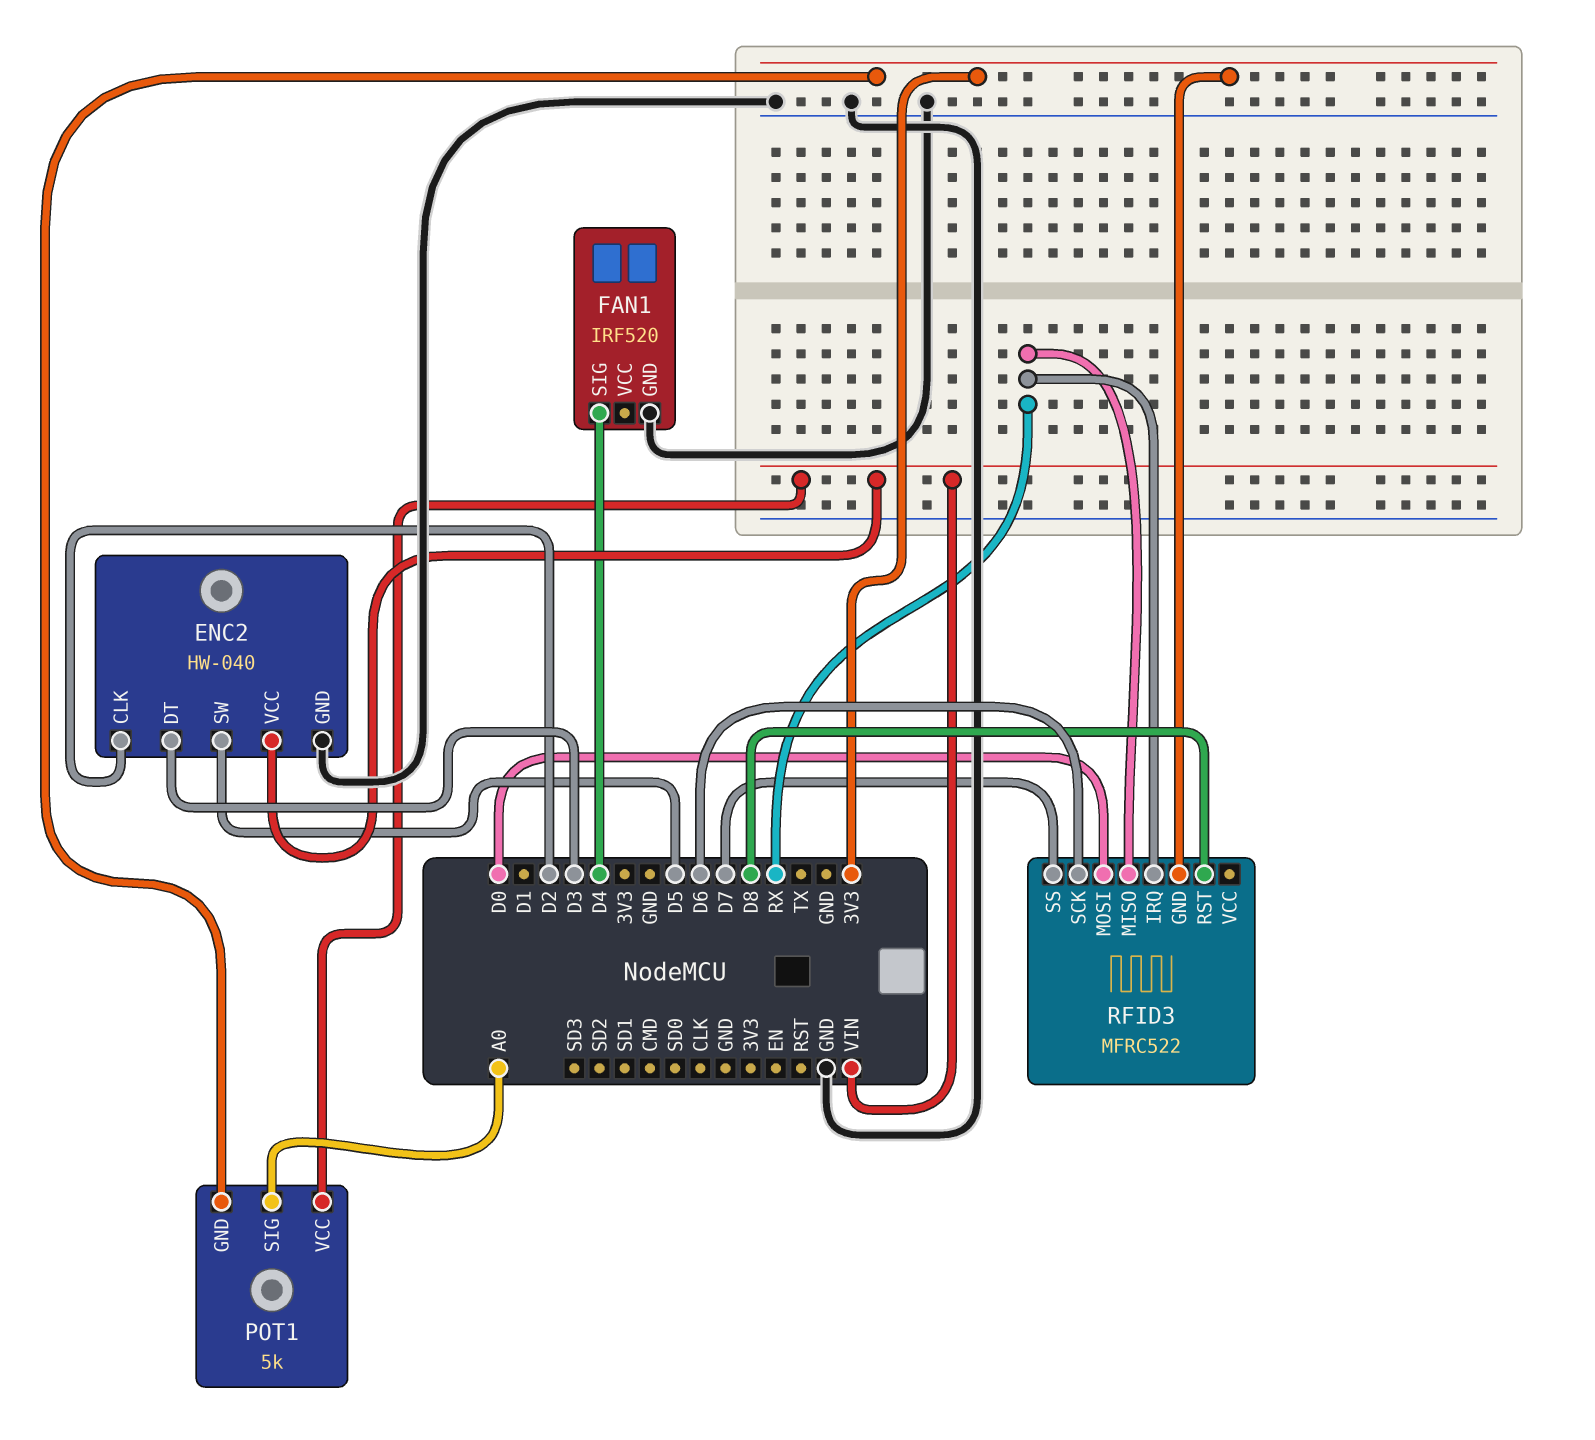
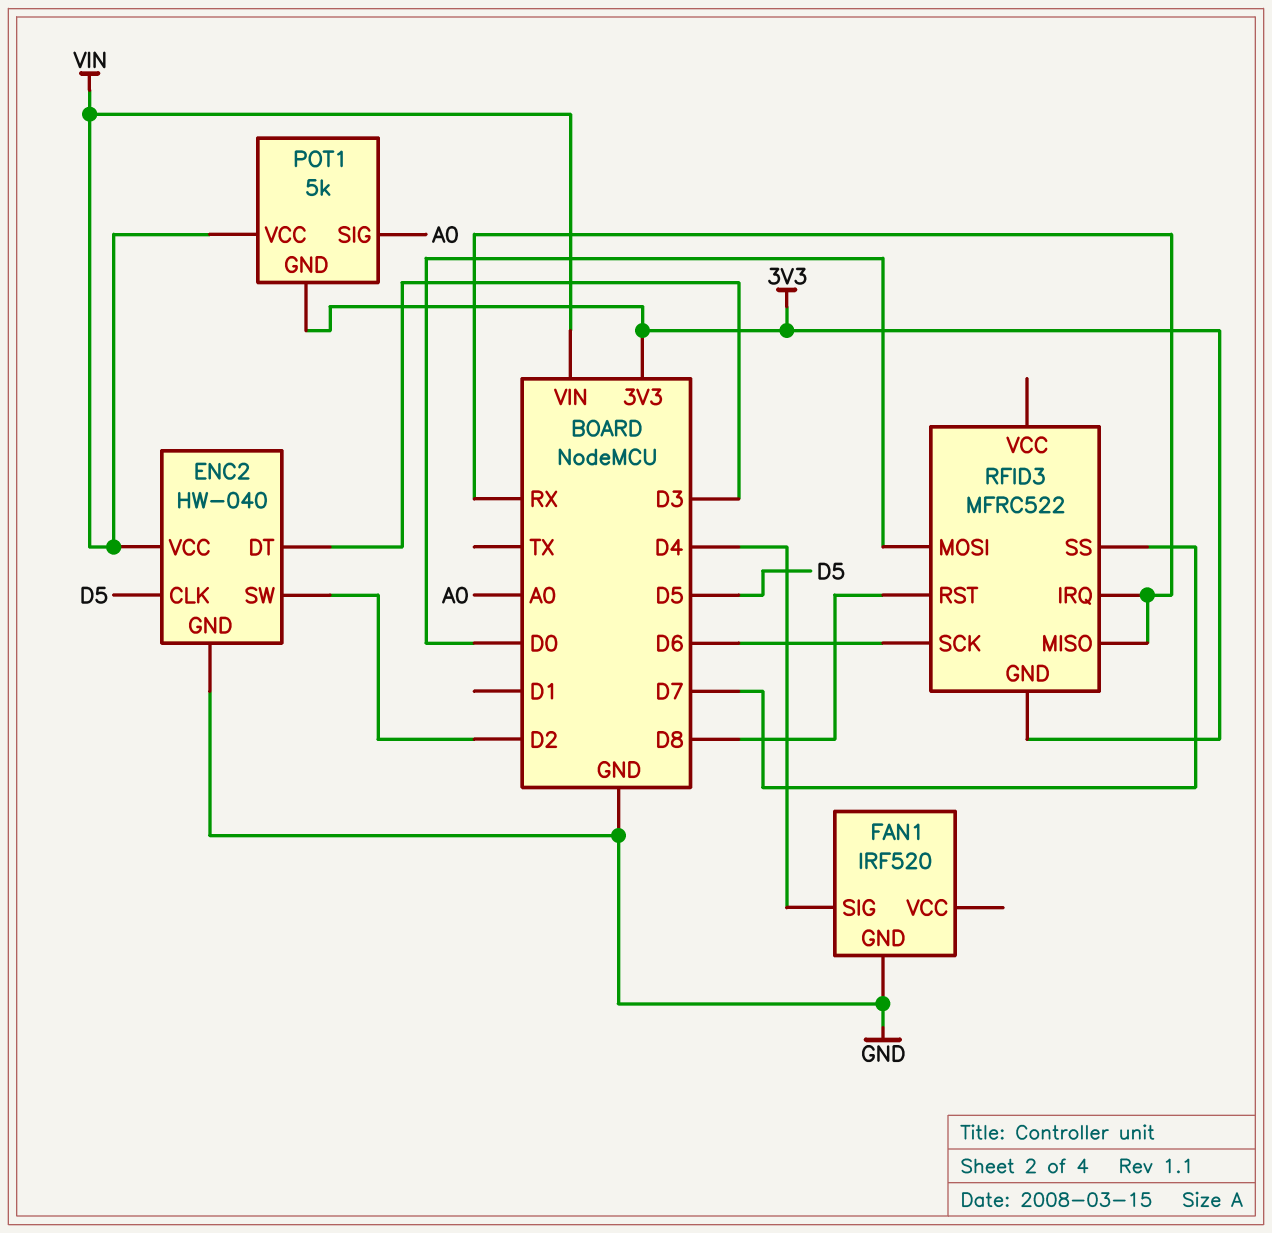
ENC2 pin CLK: D2 -> D5
ENC2 pin SW: D5 -> D2

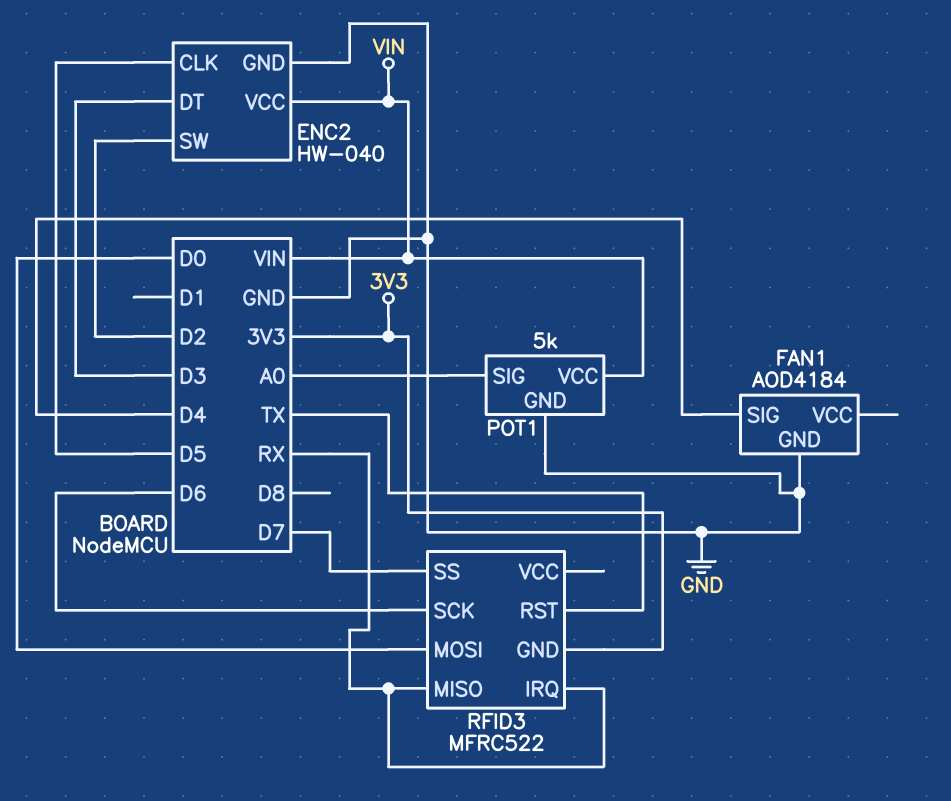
FAN1: IRF520 -> AOD4184
POT1 pin GND: 3V3 -> GND
RFID3 pin RST: D8 -> TX

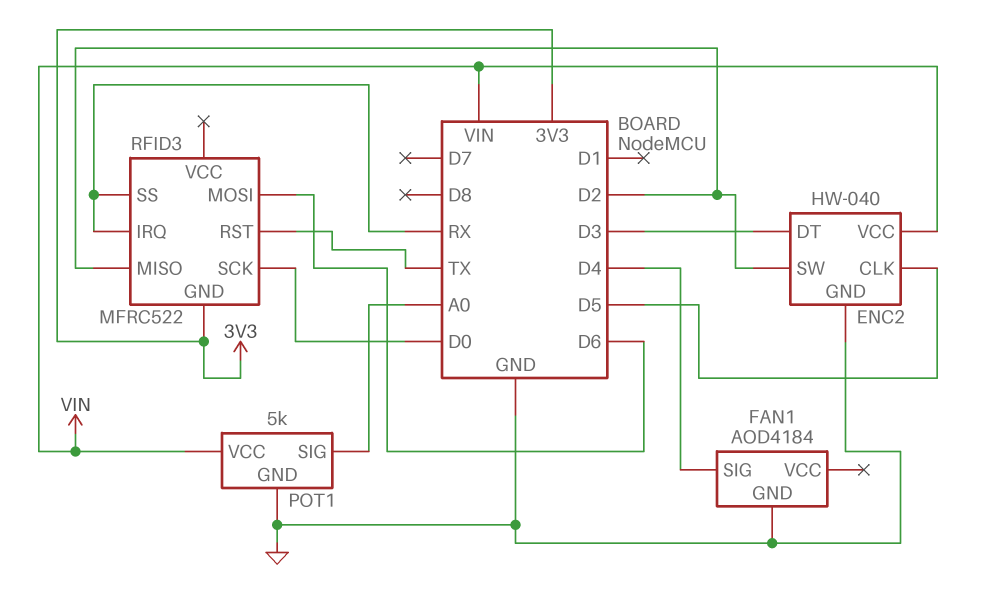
RFID3 pin MISO: RX -> D2
RFID3 pin MOSI: D0 -> D6
RFID3 pin SCK: D6 -> D0
RFID3 pin SS: D7 -> RX

